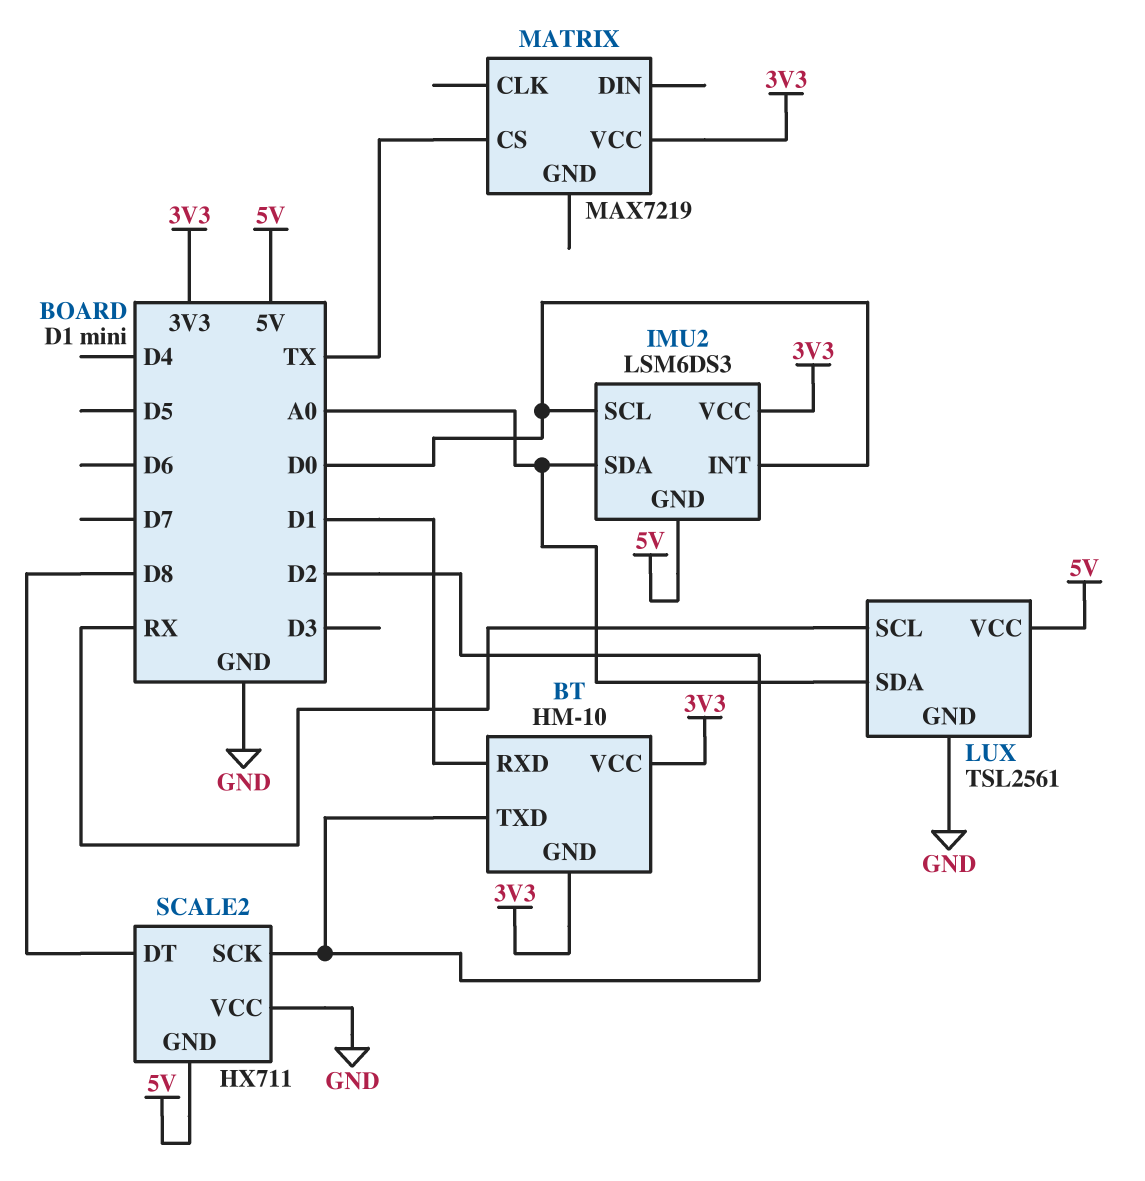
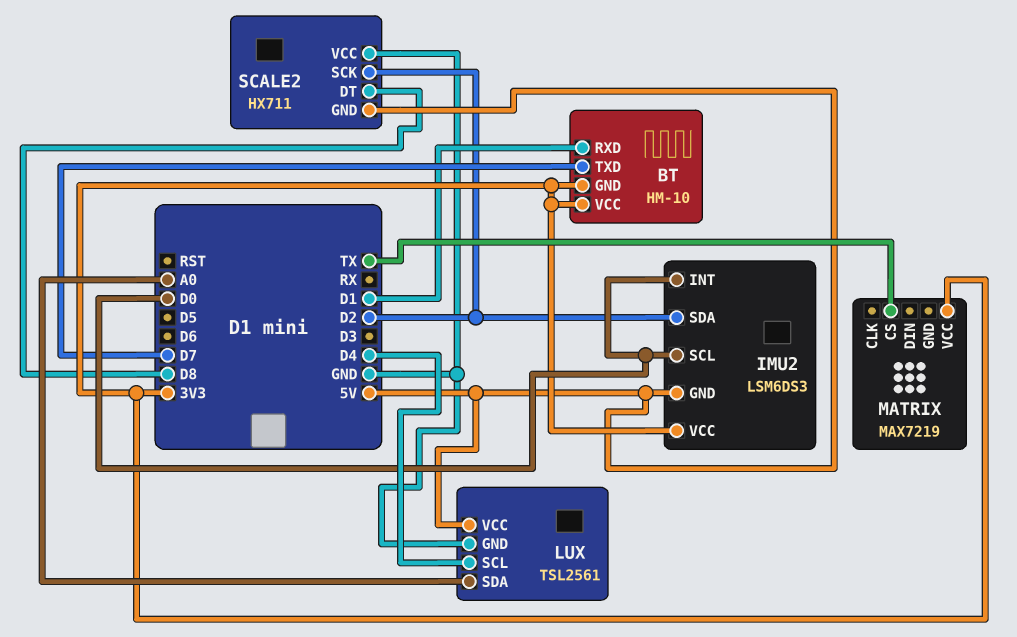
BT pin TXD: D2 -> D7
IMU2 pin SDA: A0 -> D2
LUX pin SCL: RX -> D4

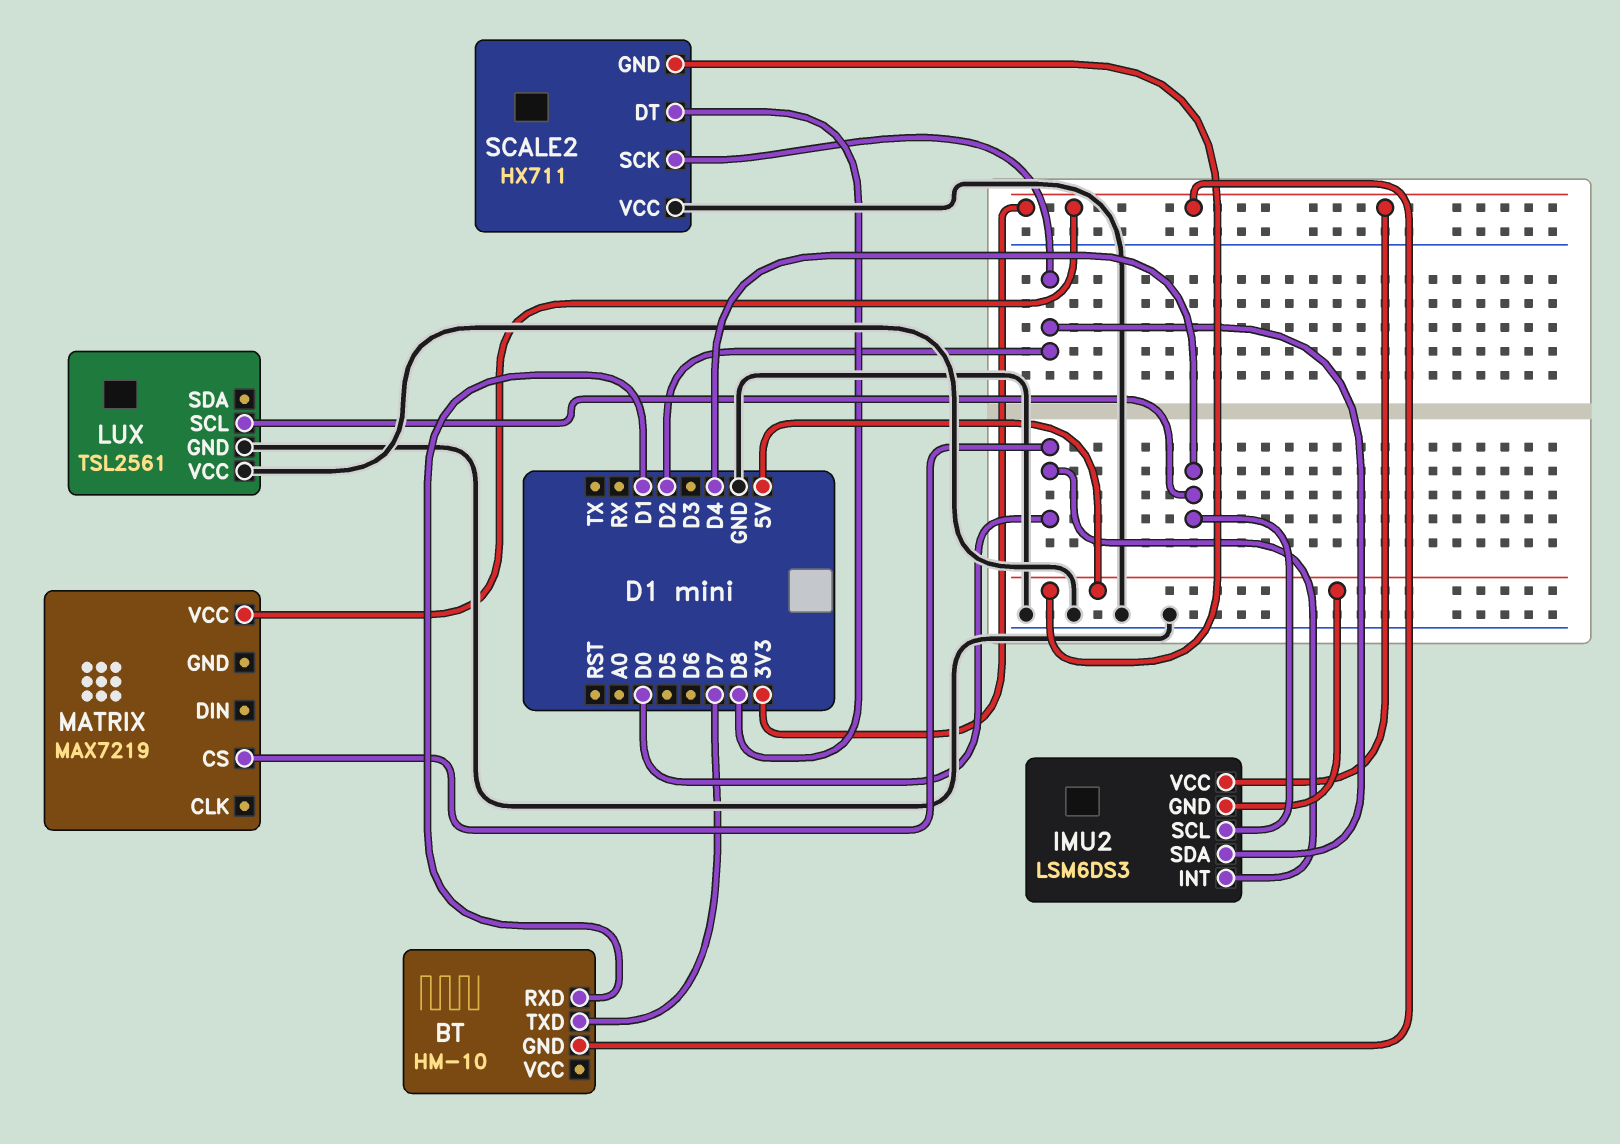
BT pin VCC: 3V3 -> none
IMU2 pin SCL: D0 -> D4
LUX pin SDA: A0 -> none
LUX pin VCC: 5V -> GND
MATRIX pin CS: TX -> D0

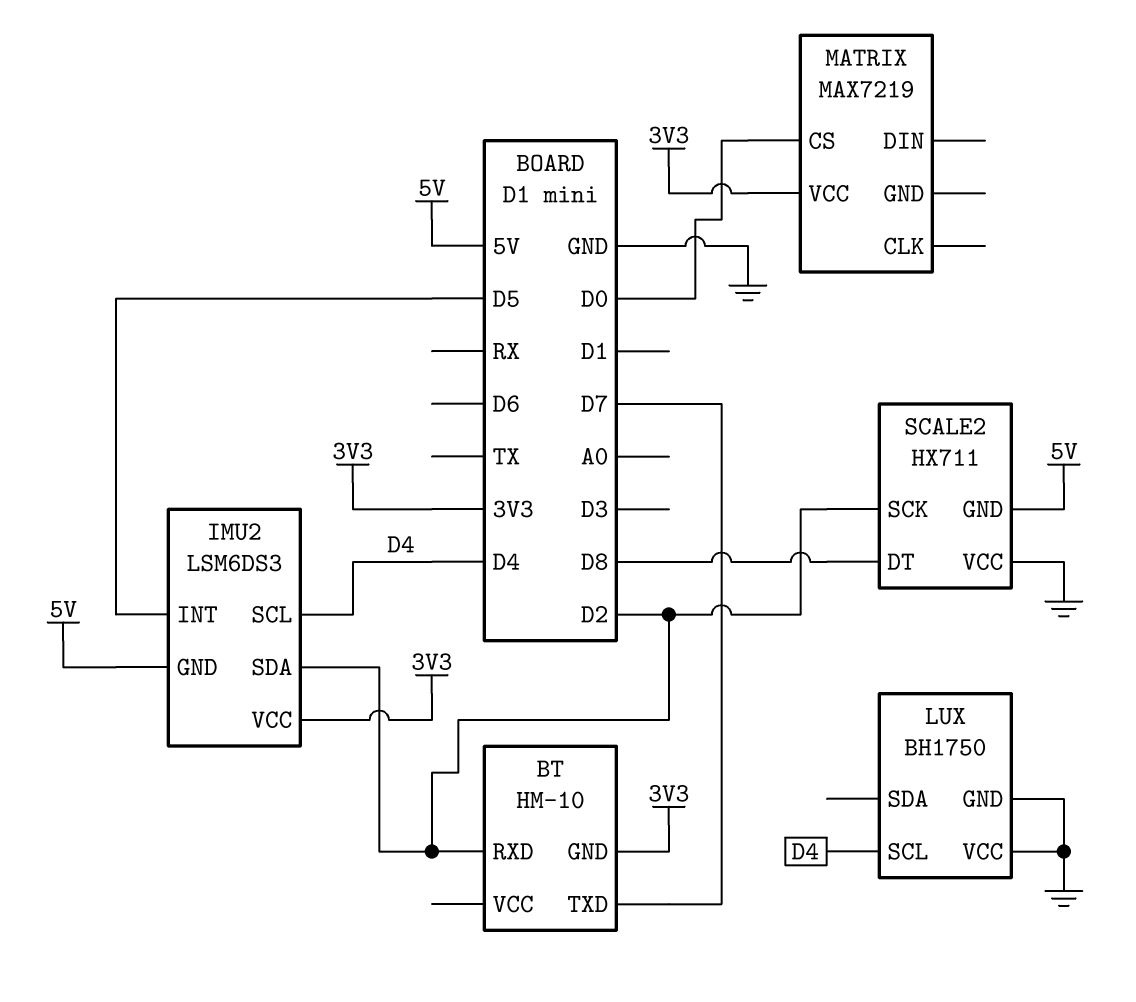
BT pin RXD: D1 -> D2
IMU2 pin INT: D0 -> D5
LUX: TSL2561 -> BH1750

